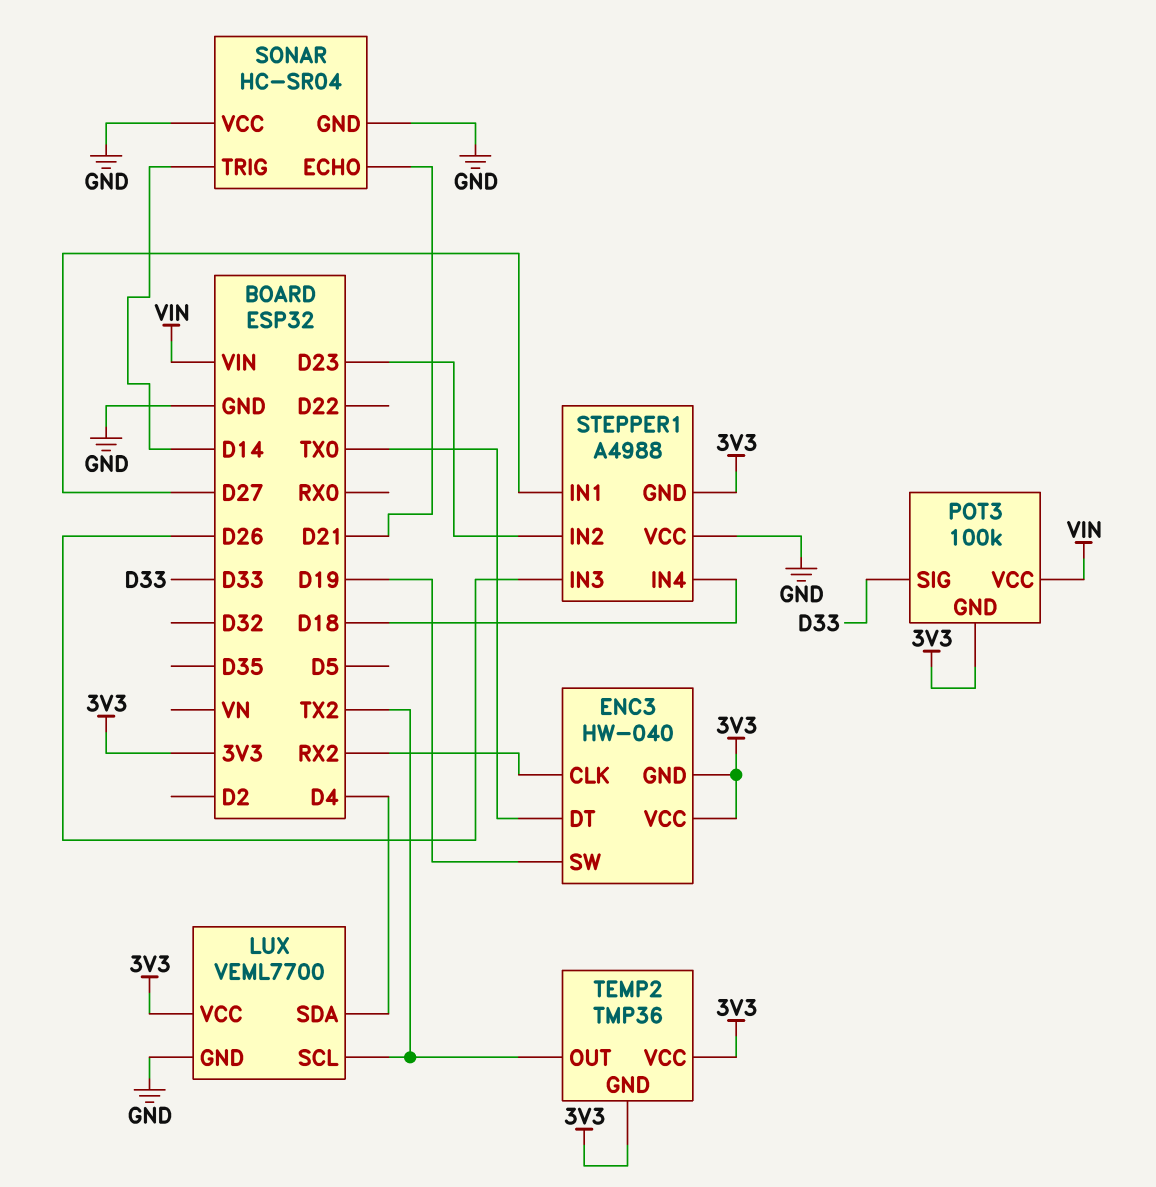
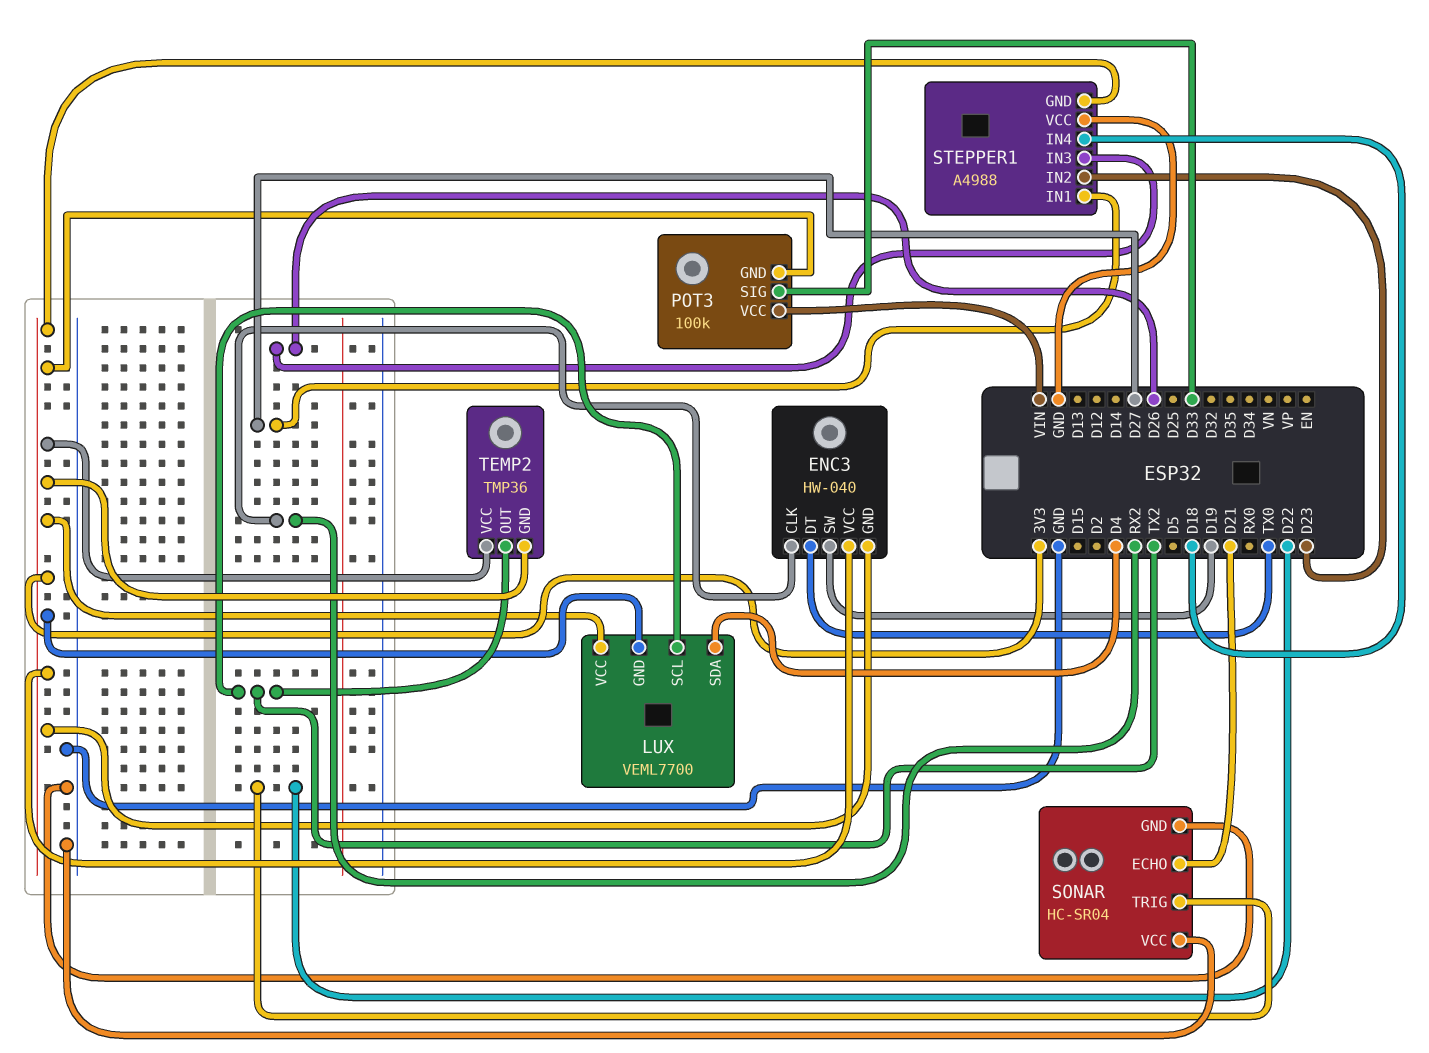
LUX pin GND: GND -> 3V3
SONAR pin TRIG: D14 -> D22

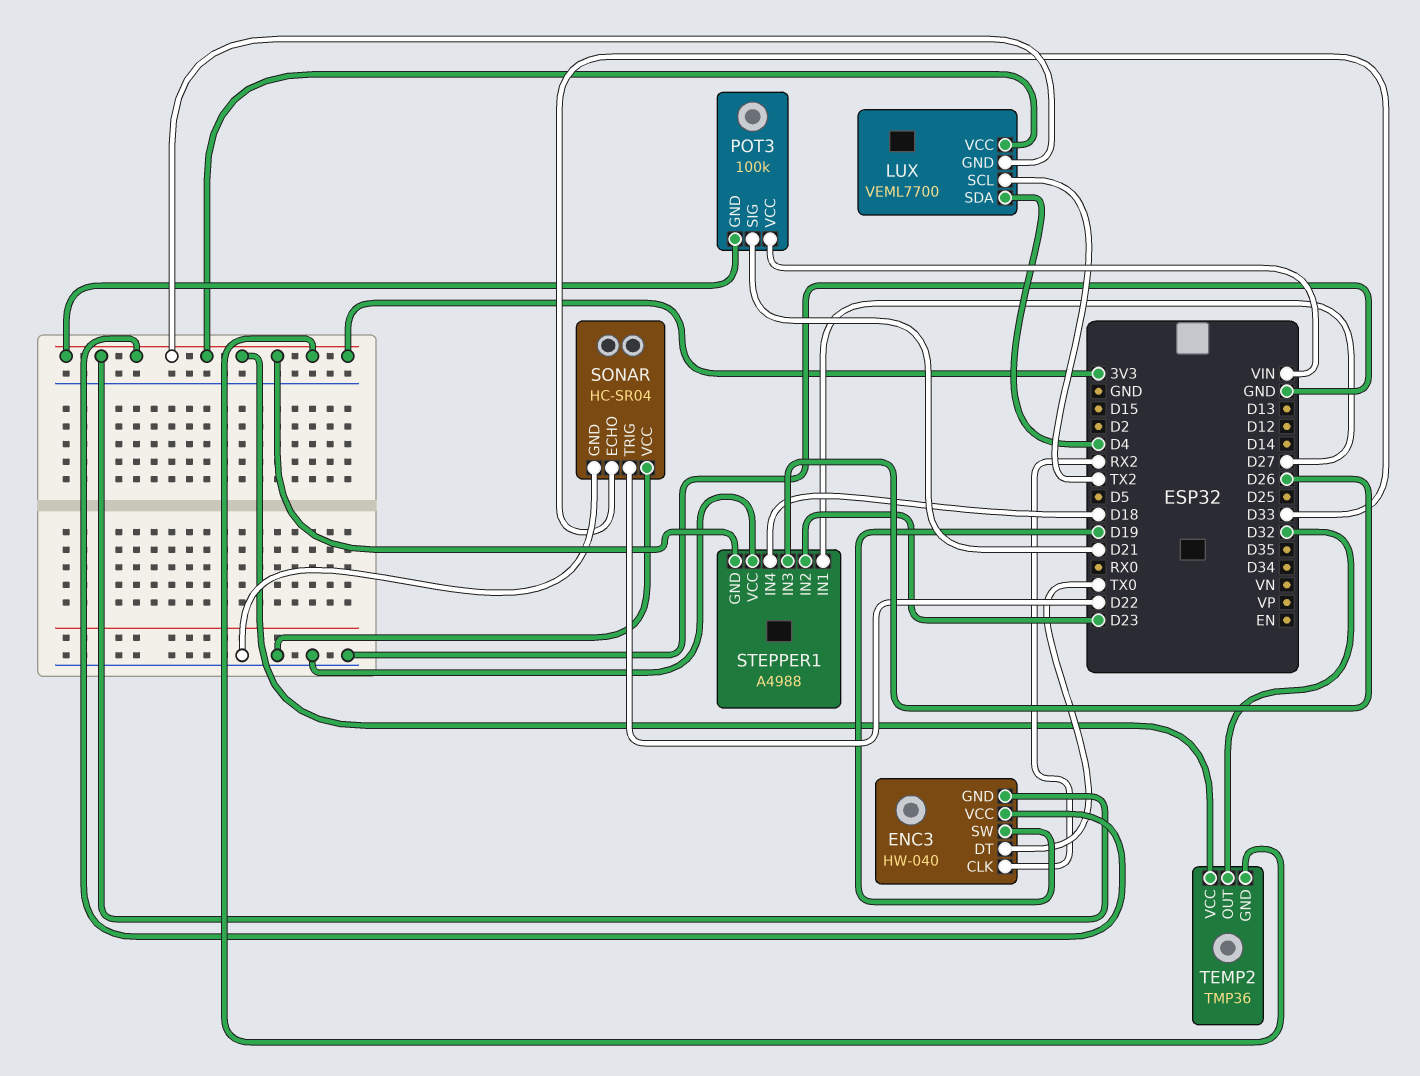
POT3 pin SIG: D33 -> D21
SONAR pin ECHO: D21 -> D33
TEMP2 pin OUT: TX2 -> D32

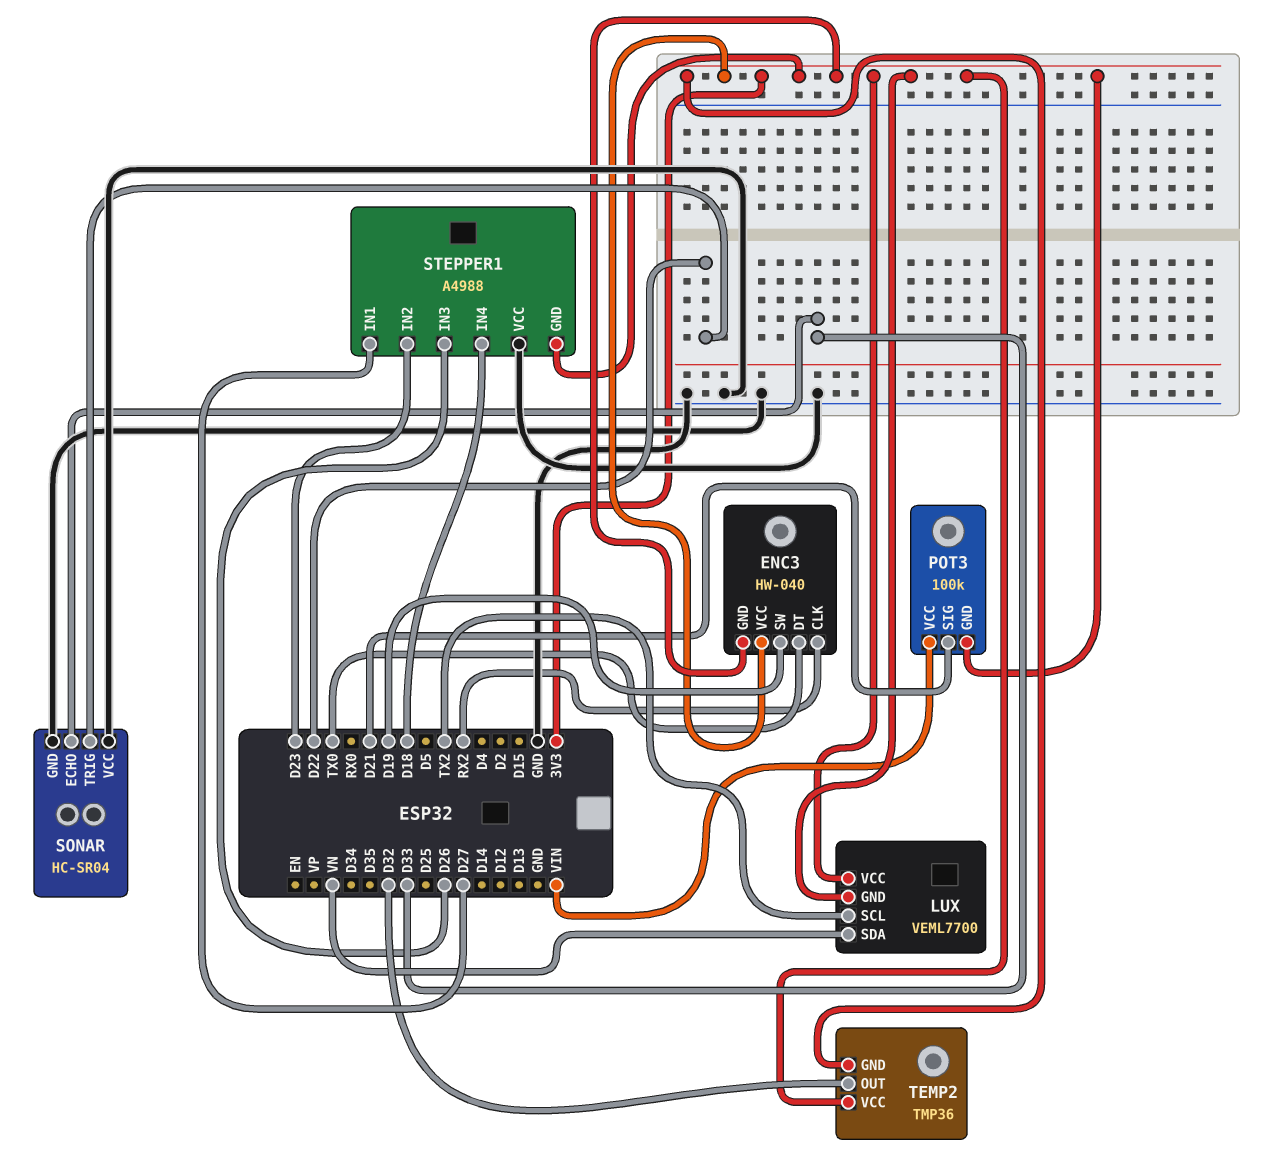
LUX pin SDA: D4 -> VN

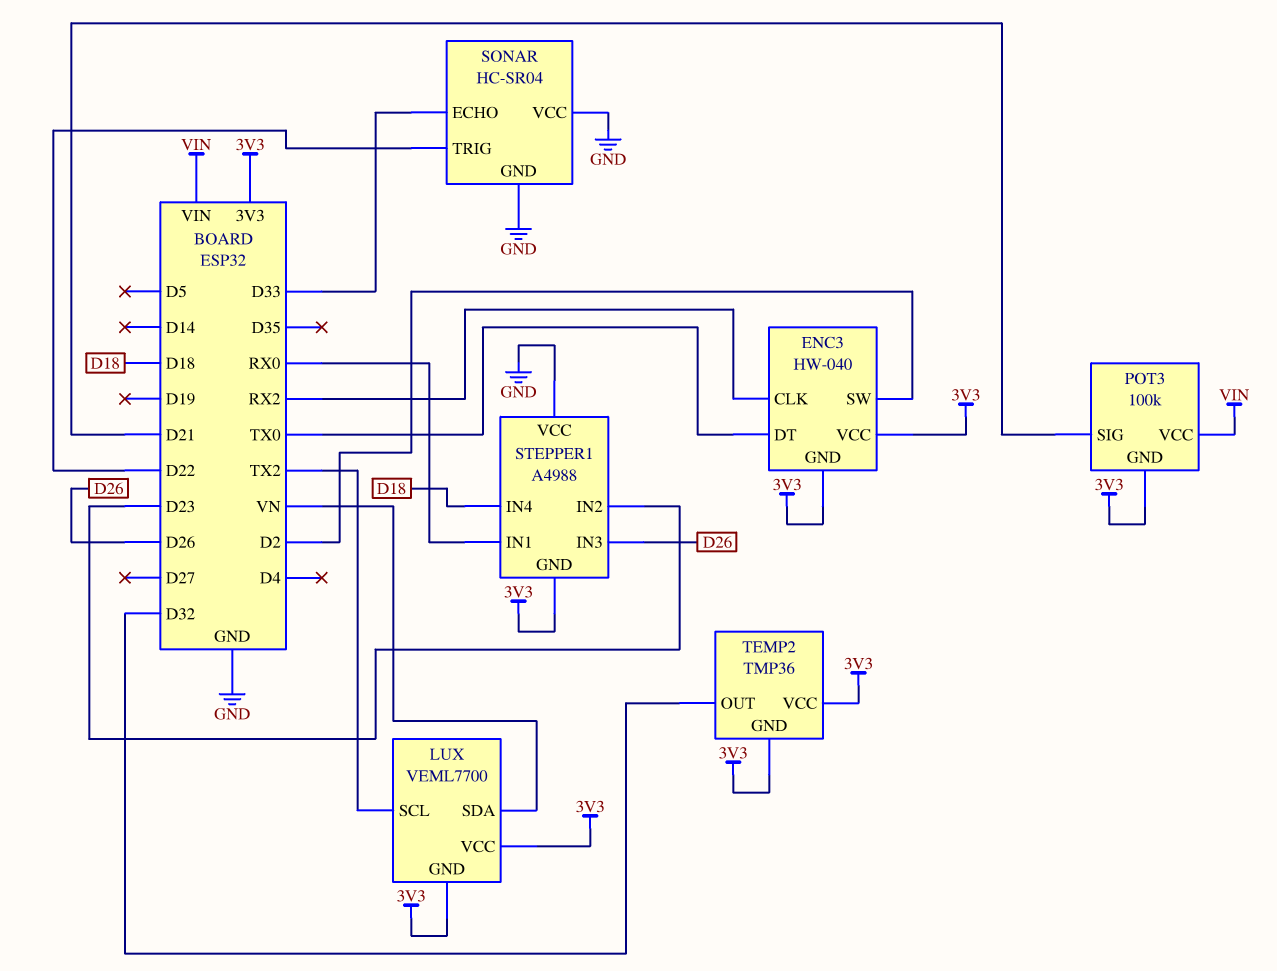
ENC3 pin SW: D19 -> D2
STEPPER1 pin IN1: D27 -> RX0

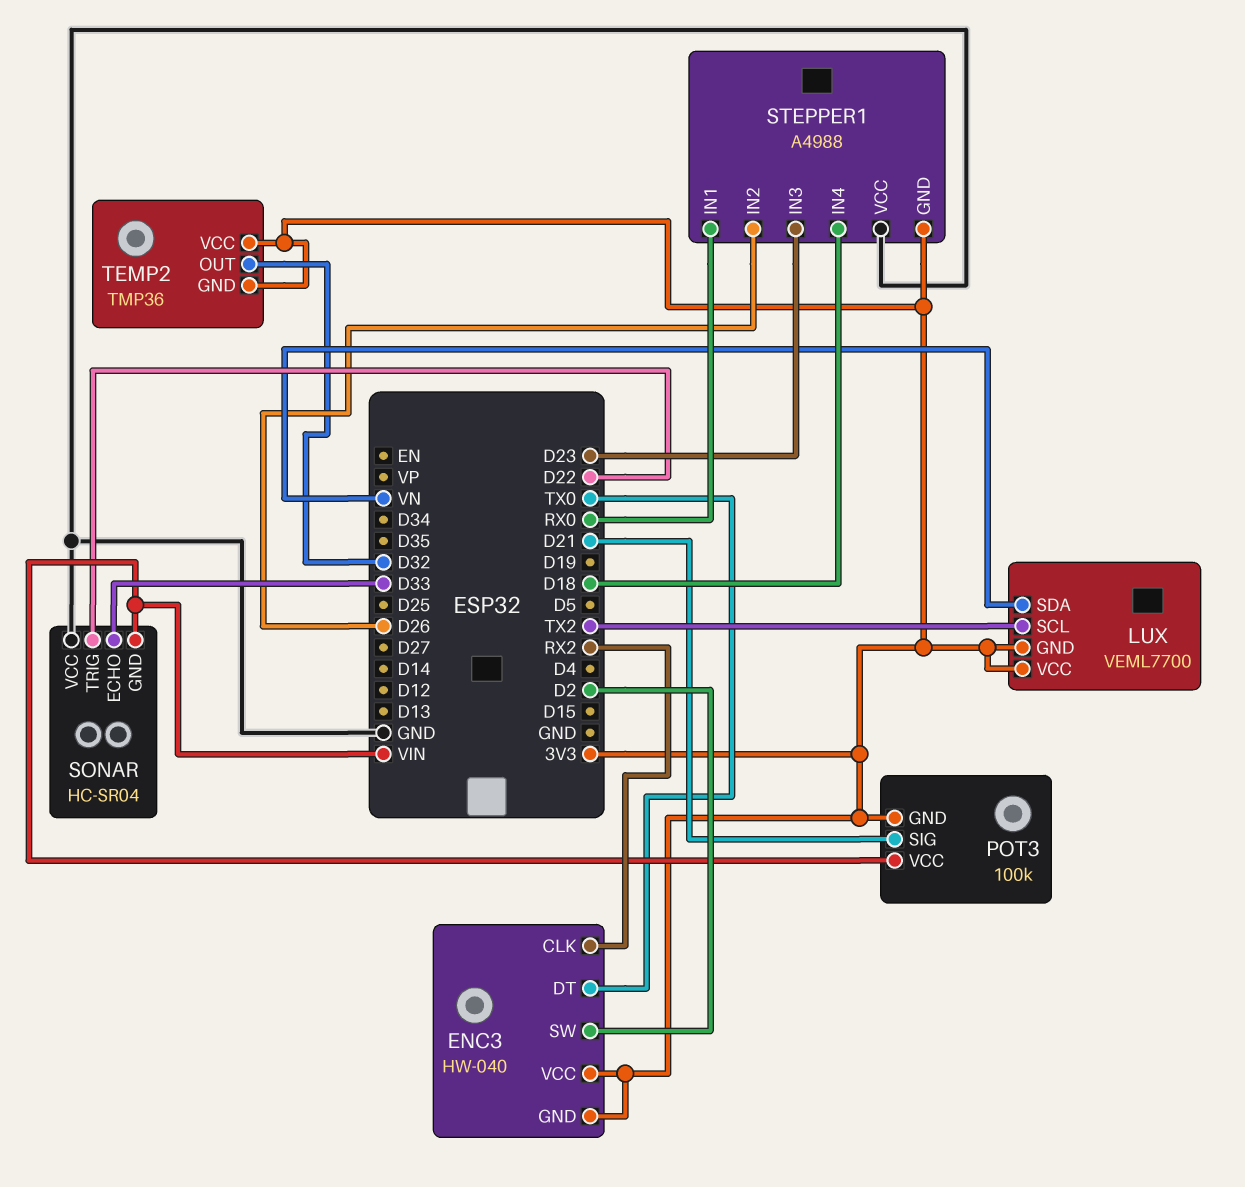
SONAR pin GND: GND -> VIN
STEPPER1 pin IN2: D23 -> D26
STEPPER1 pin IN3: D26 -> D23

